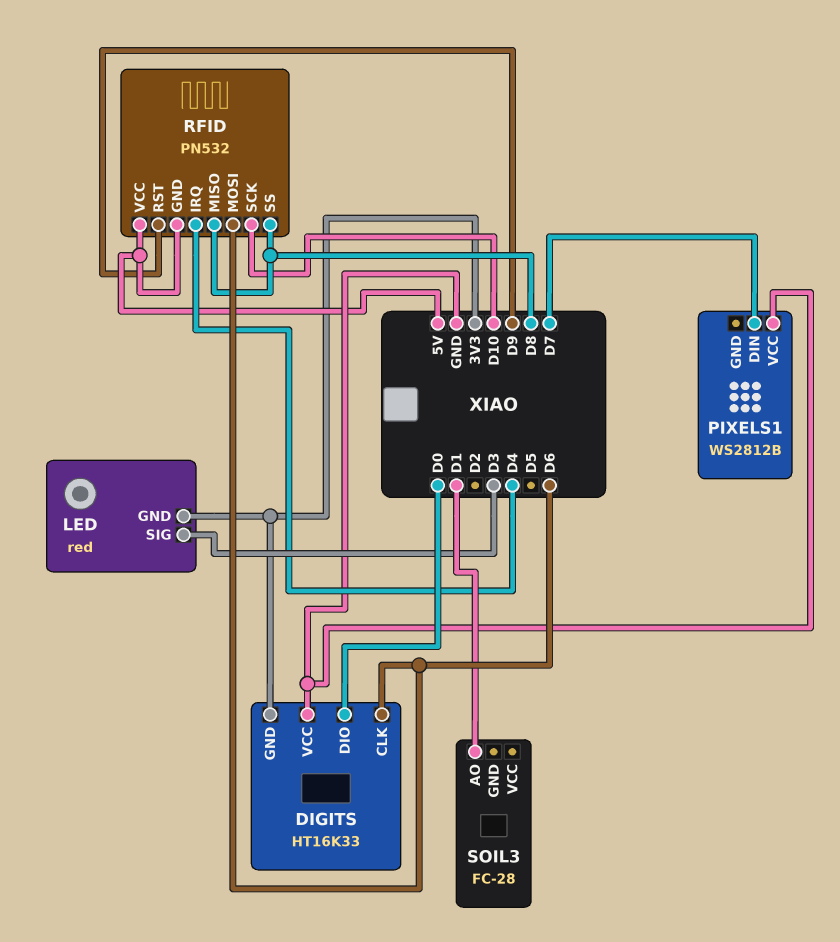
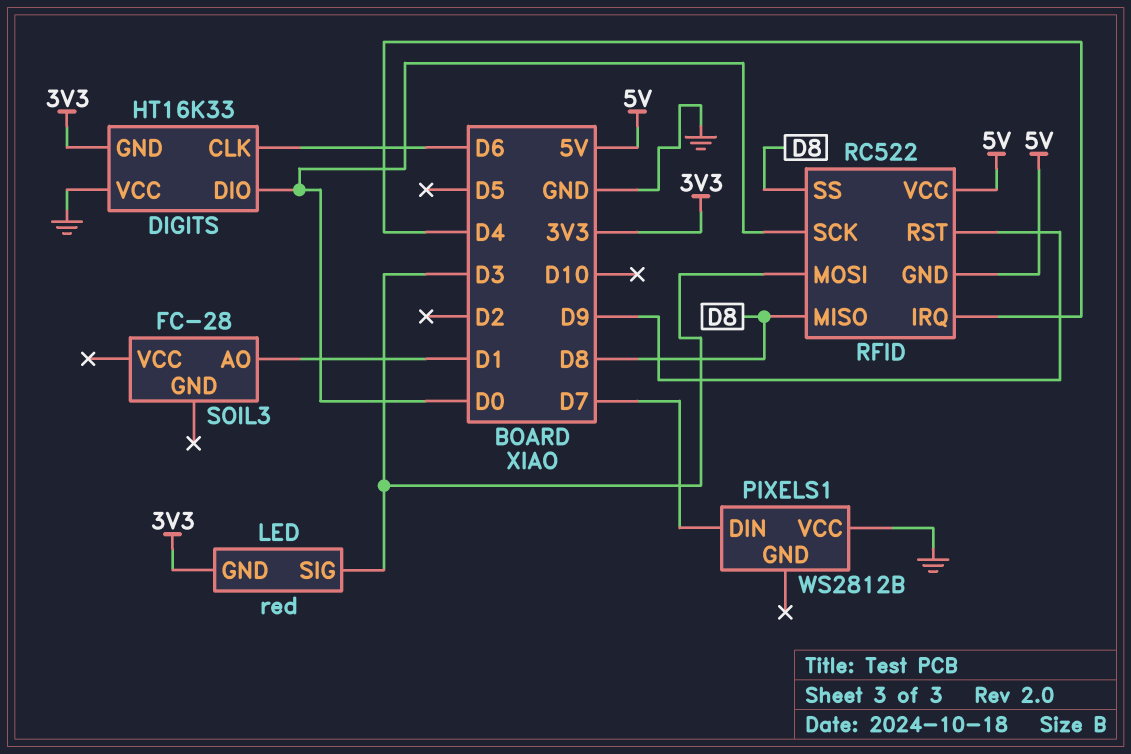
RFID: PN532 -> RC522
RFID pin MOSI: D6 -> D3
RFID pin SCK: D10 -> D0

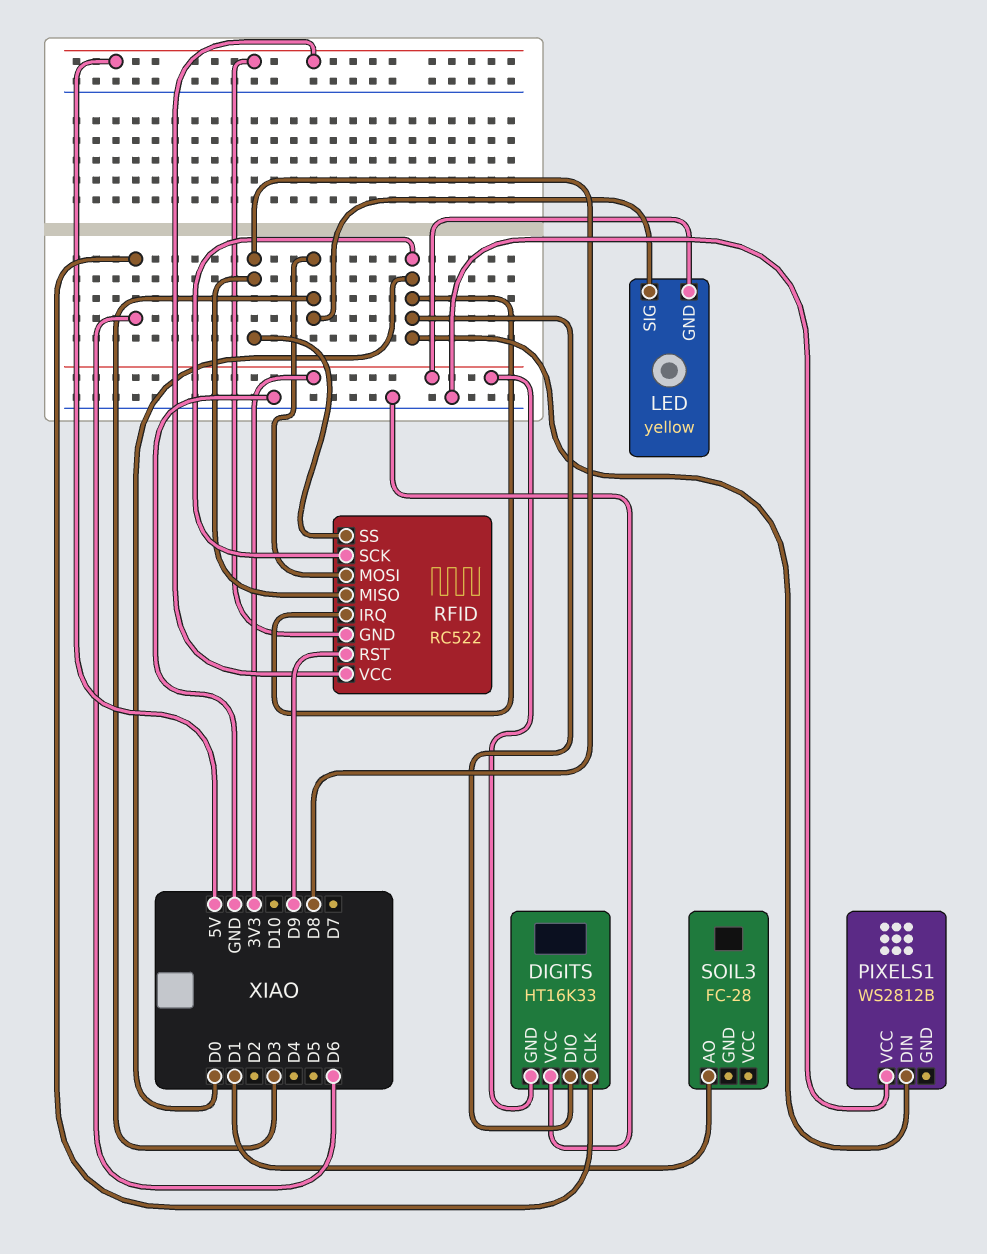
LED: red -> yellow
PIXELS1 pin DIN: D7 -> D0
RFID pin IRQ: D4 -> D0

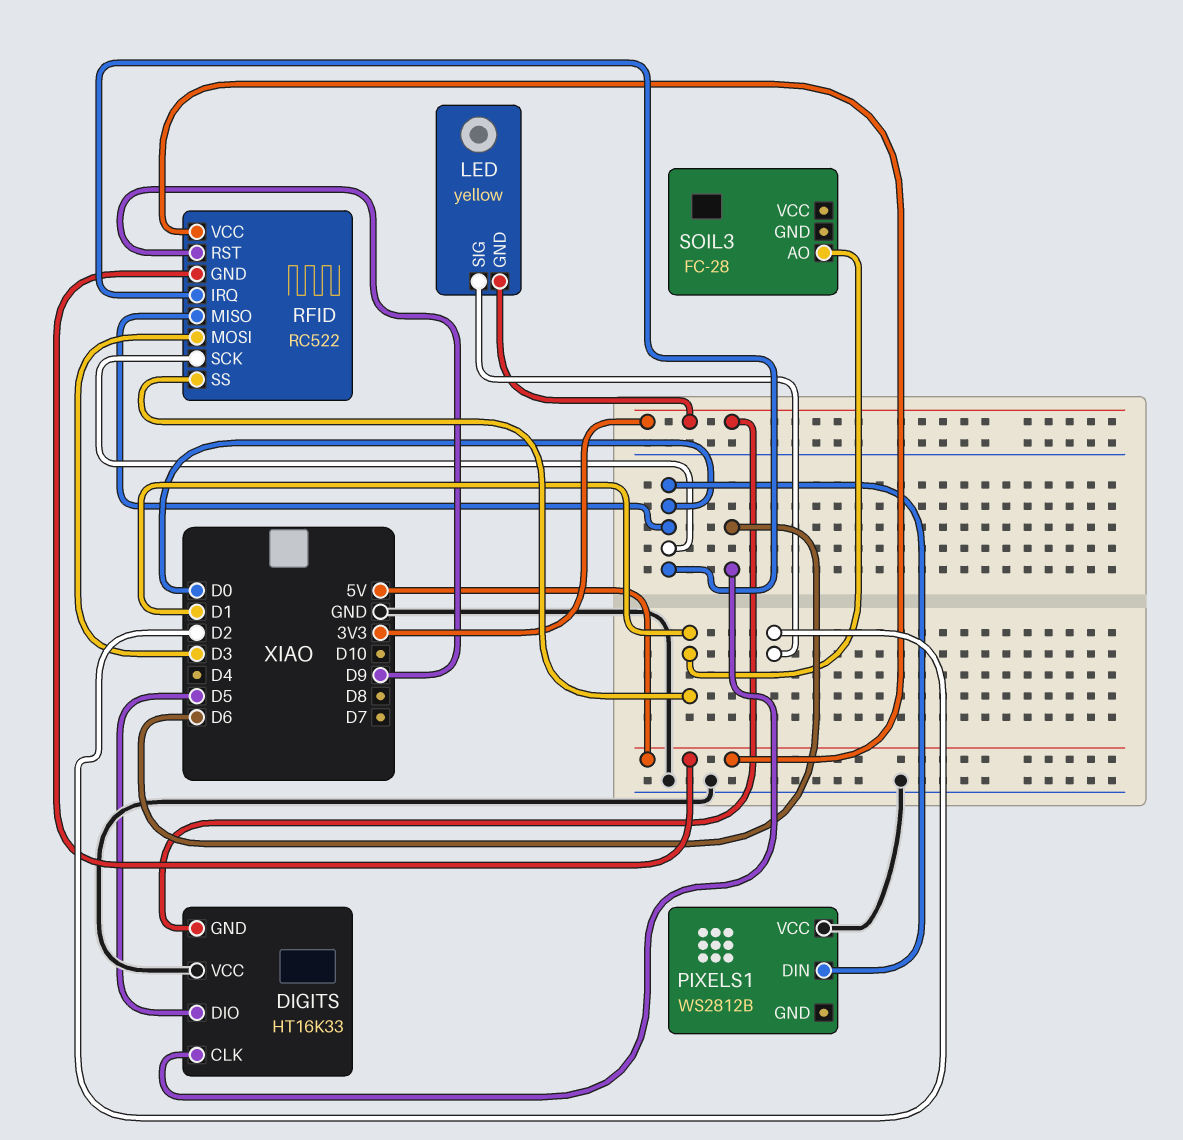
DIGITS pin DIO: D0 -> D5
LED pin SIG: D3 -> D2
RFID pin MISO: D8 -> D0
RFID pin SS: D8 -> D1

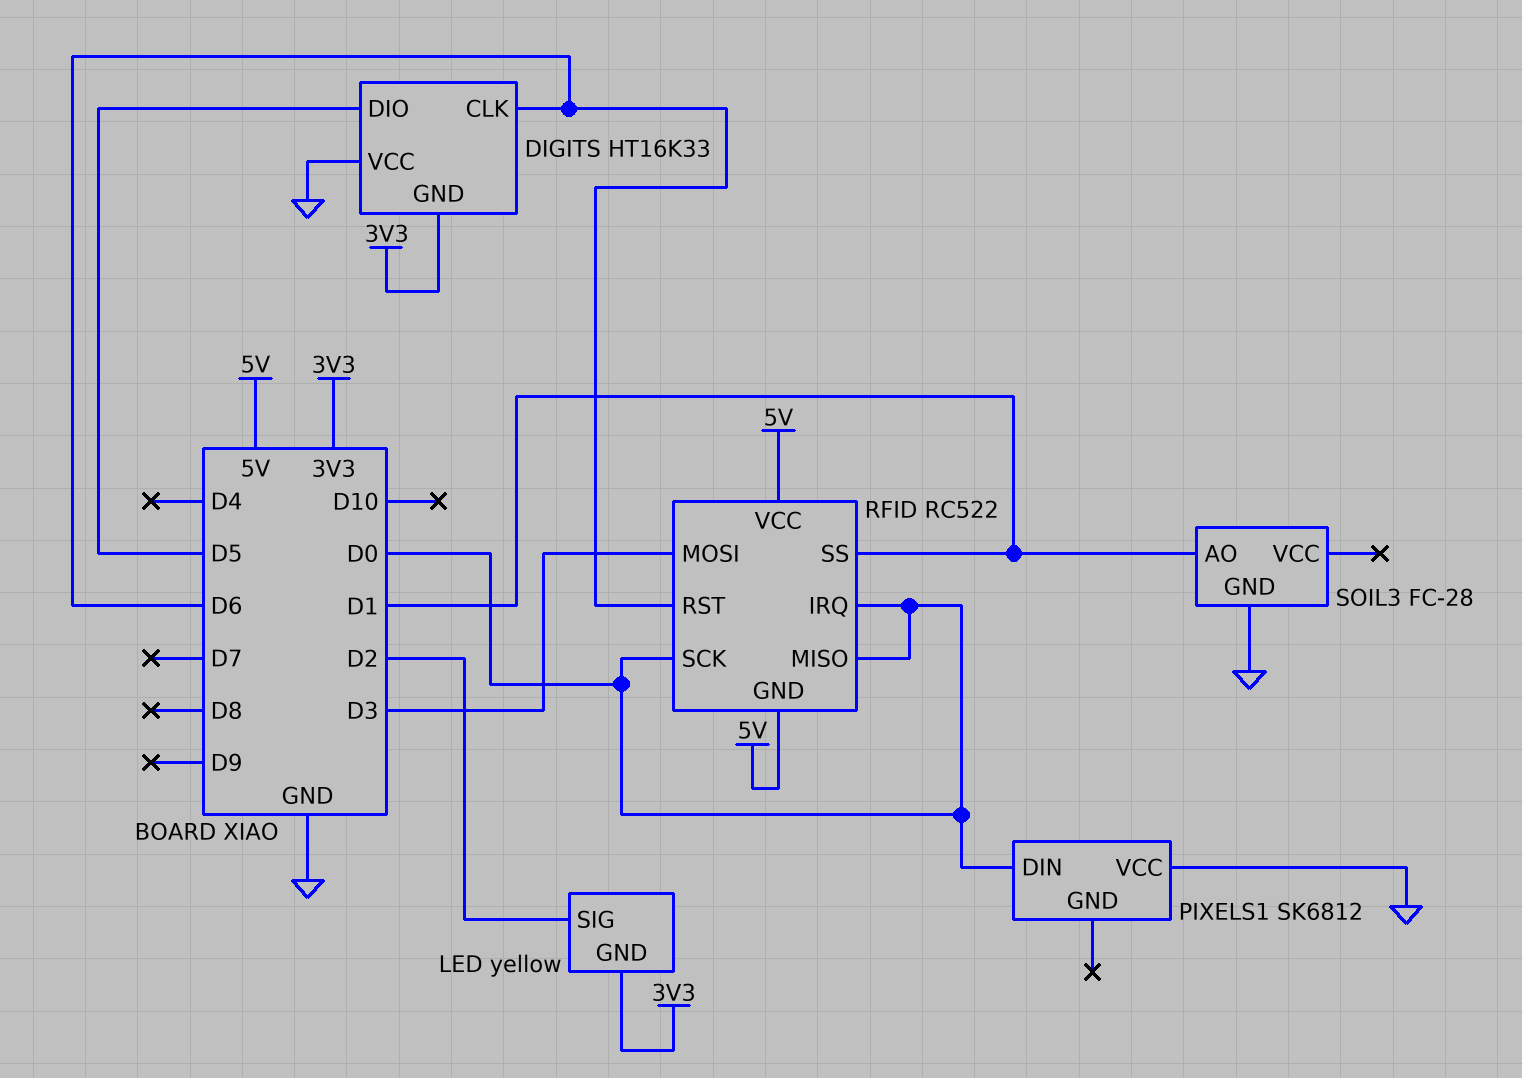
PIXELS1: WS2812B -> SK6812
RFID pin RST: D9 -> D6
SOIL3 pin GND: none -> GND

